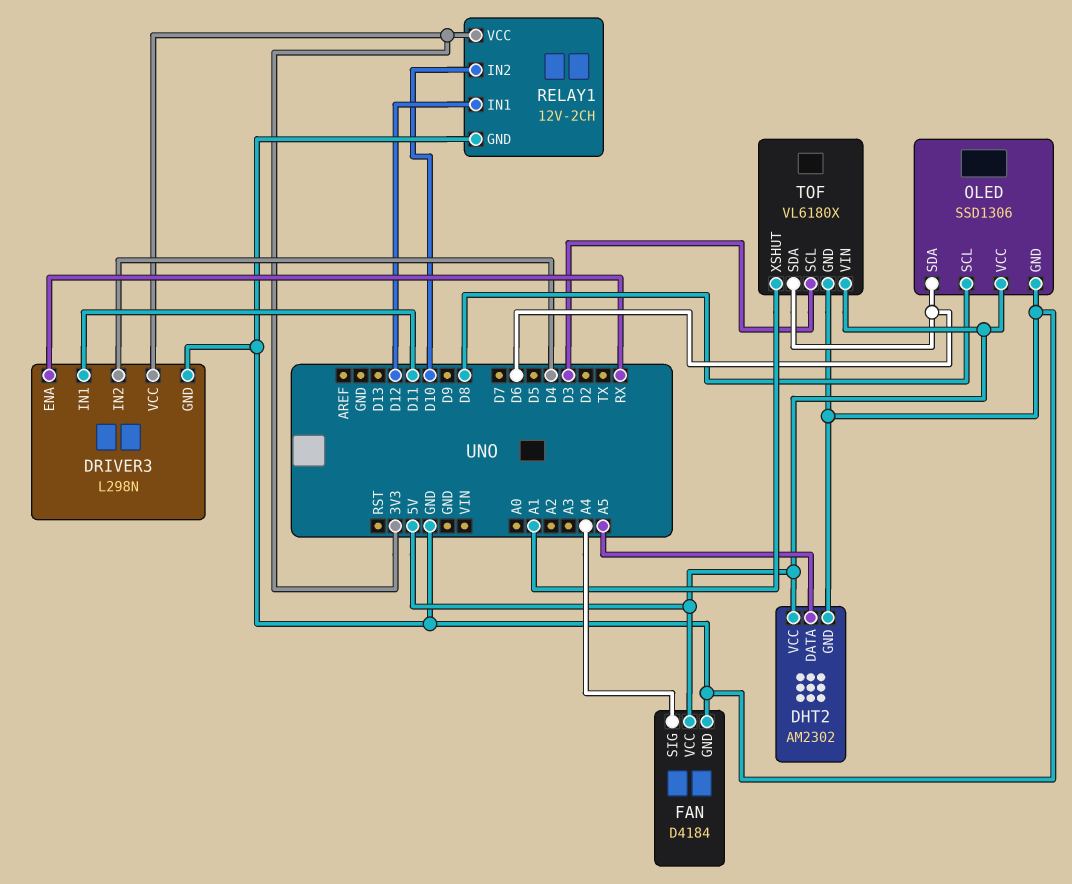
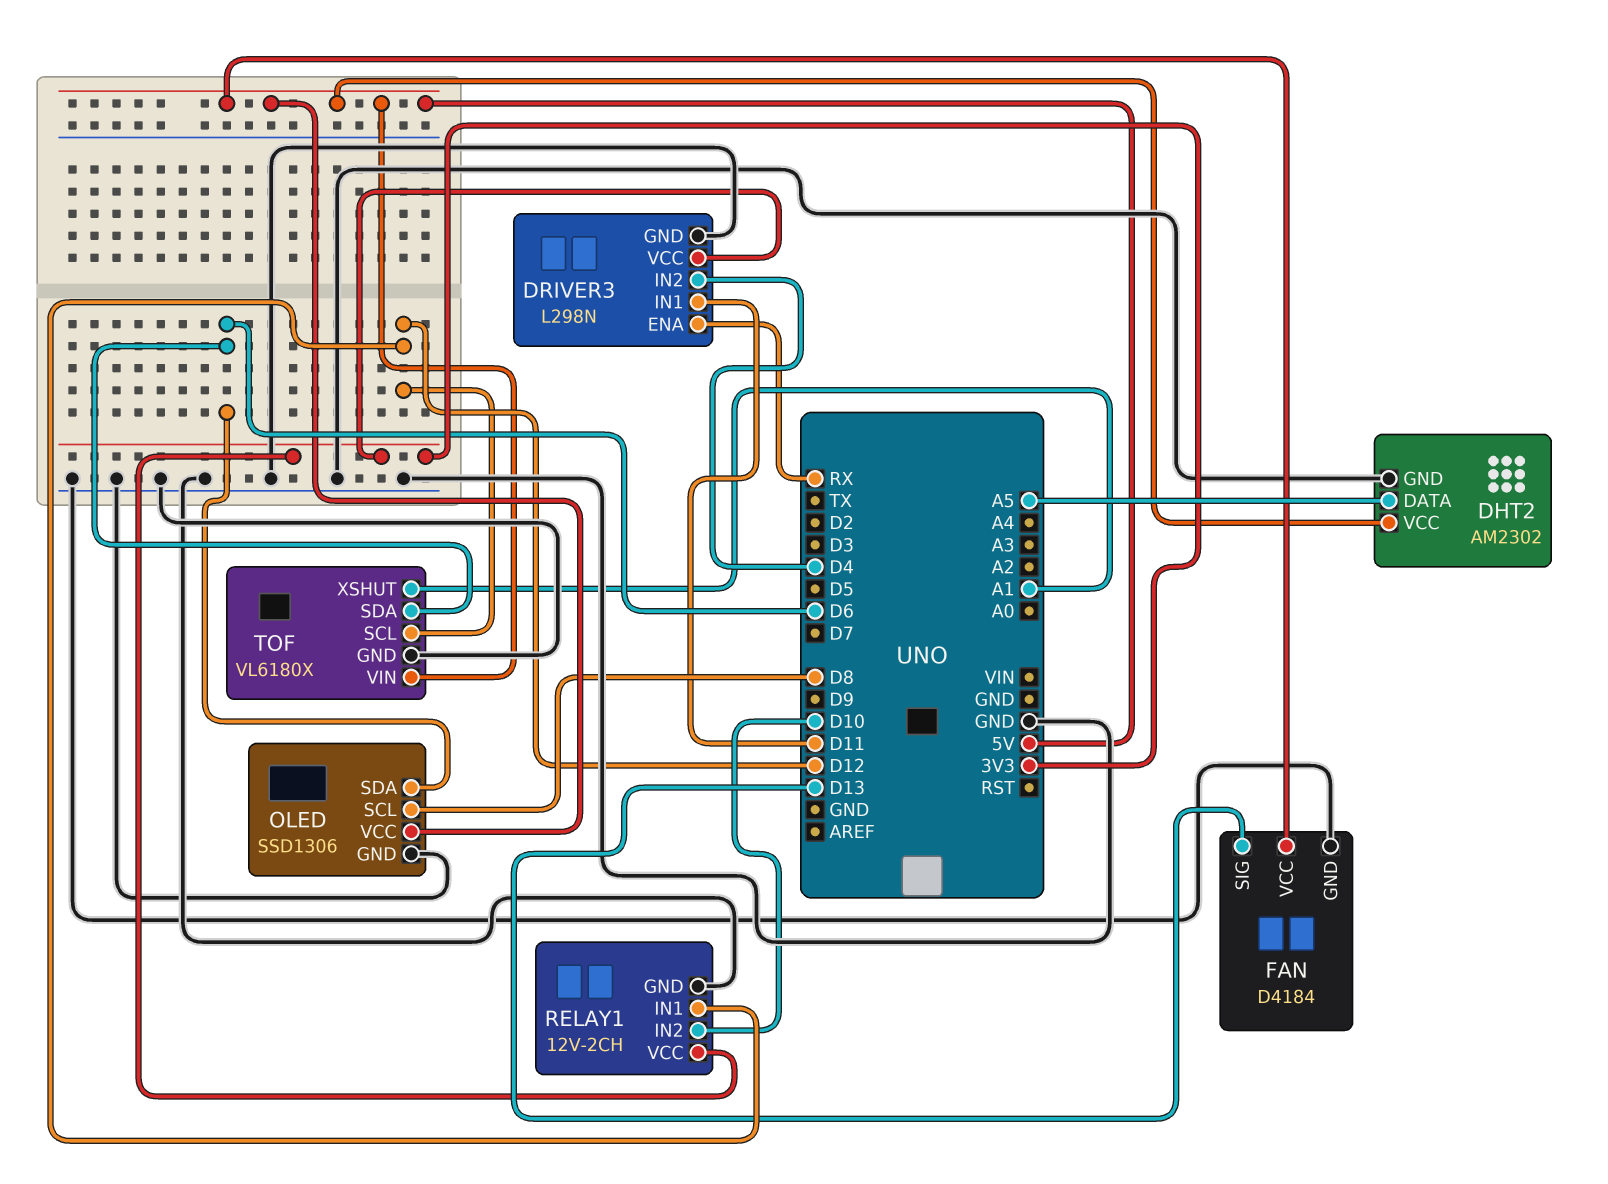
FAN pin SIG: A4 -> D13
TOF pin SCL: D3 -> D12

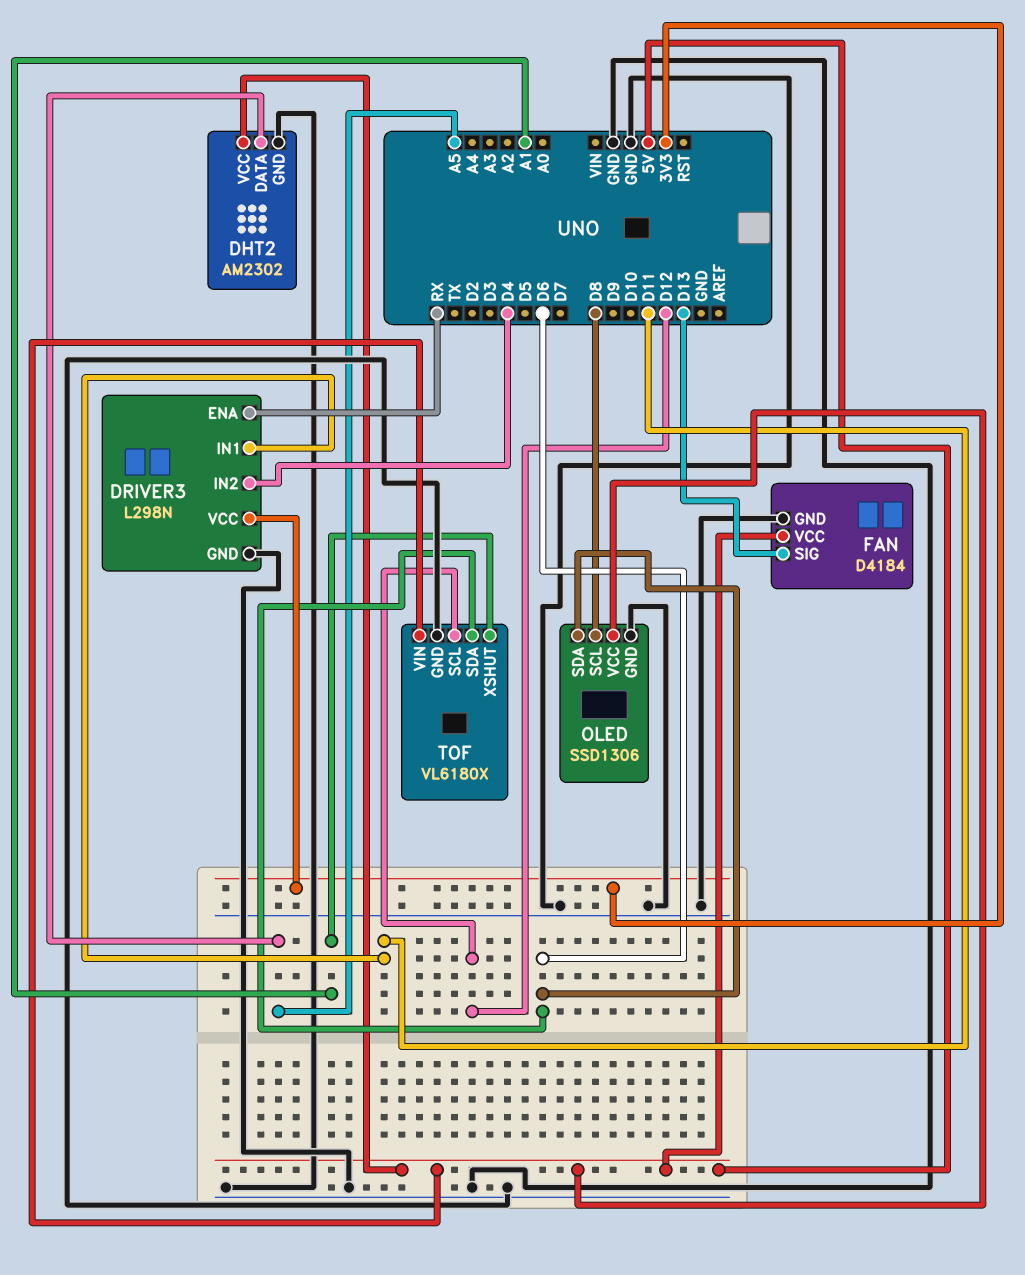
RELAY1: 12V-2CH -> none
RELAY1 pin GND: GND -> none
RELAY1 pin IN1: D12 -> none
RELAY1 pin IN2: D10 -> none
RELAY1 pin VCC: 3V3 -> none

